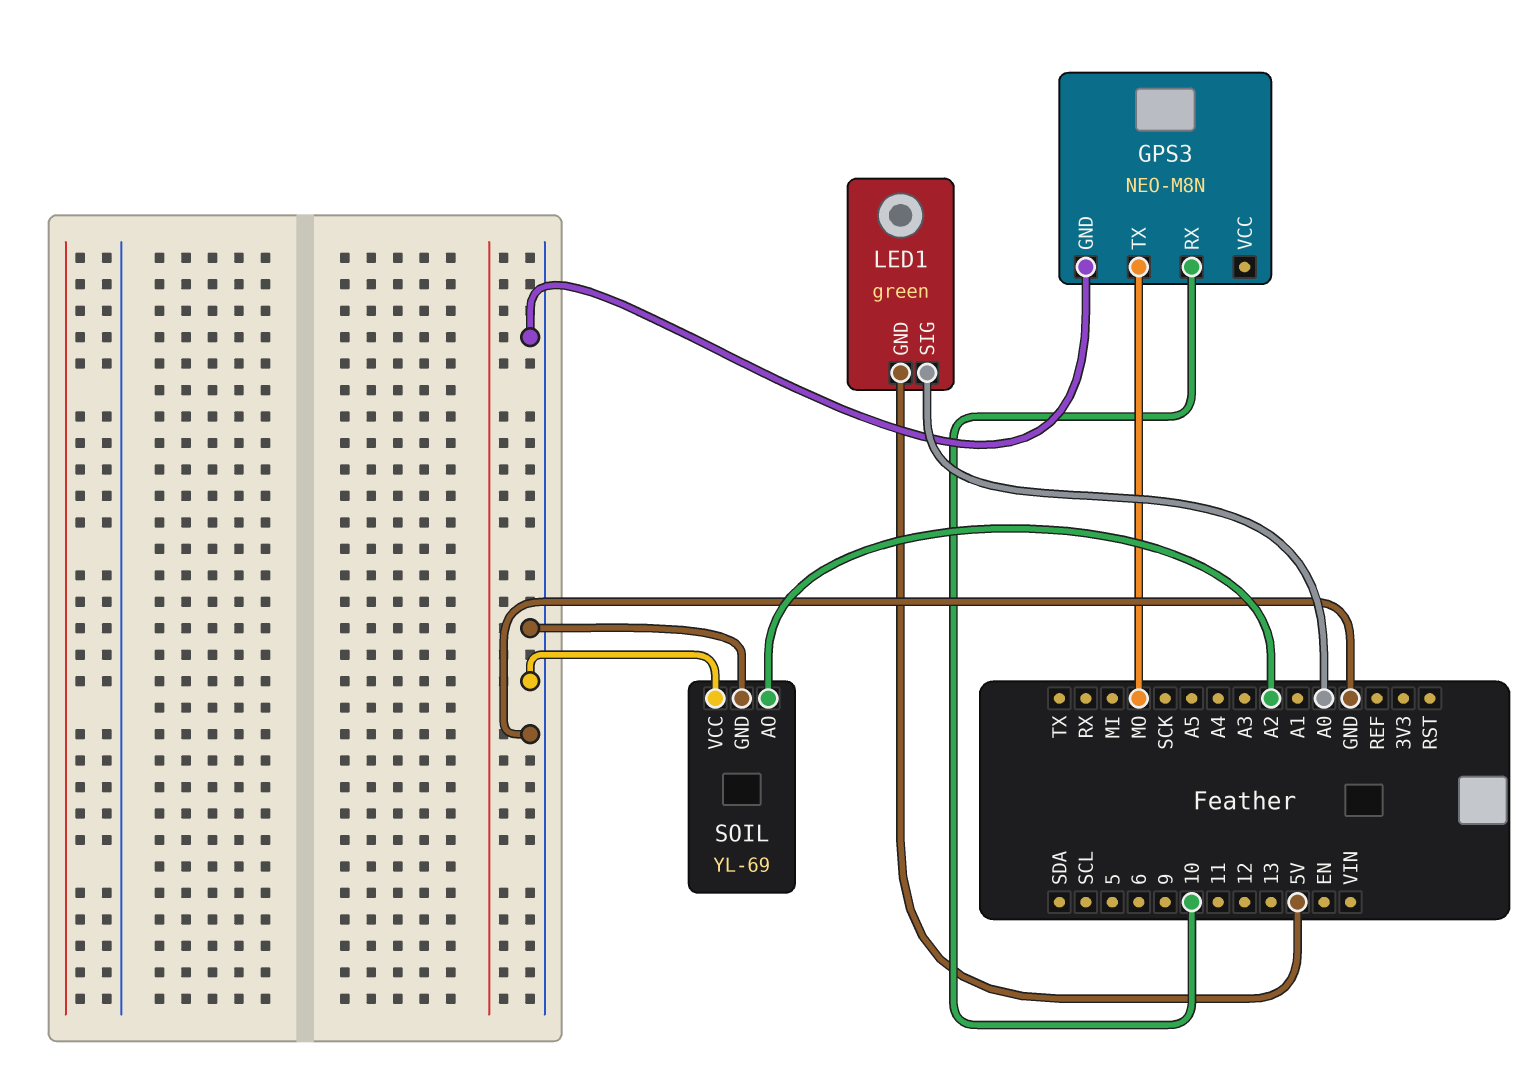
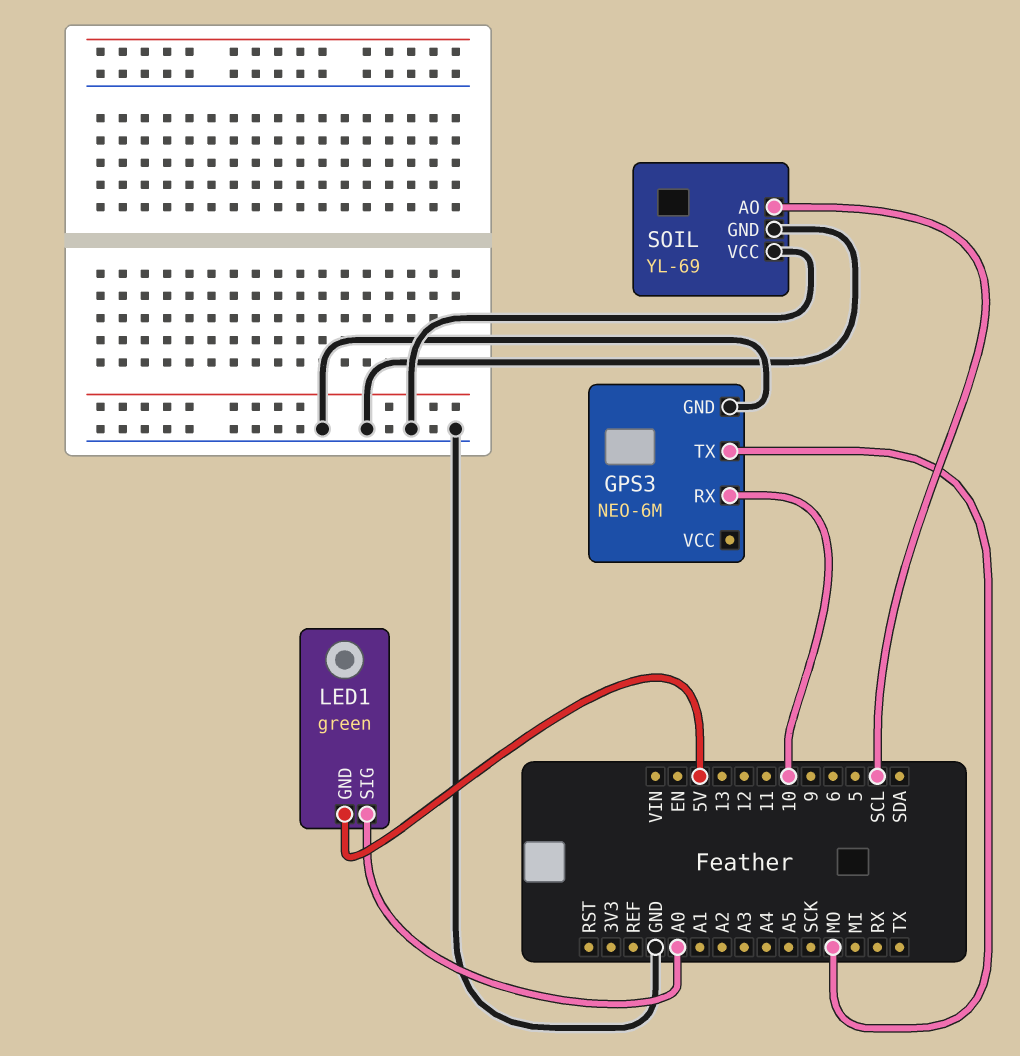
GPS3: NEO-M8N -> NEO-6M
SOIL pin AO: A2 -> SCL

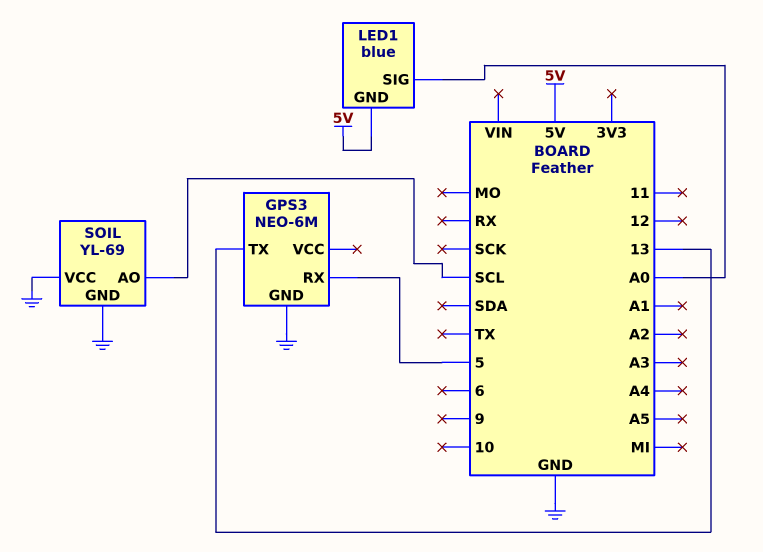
GPS3 pin RX: 10 -> 5
GPS3 pin TX: MO -> 13
LED1: green -> blue

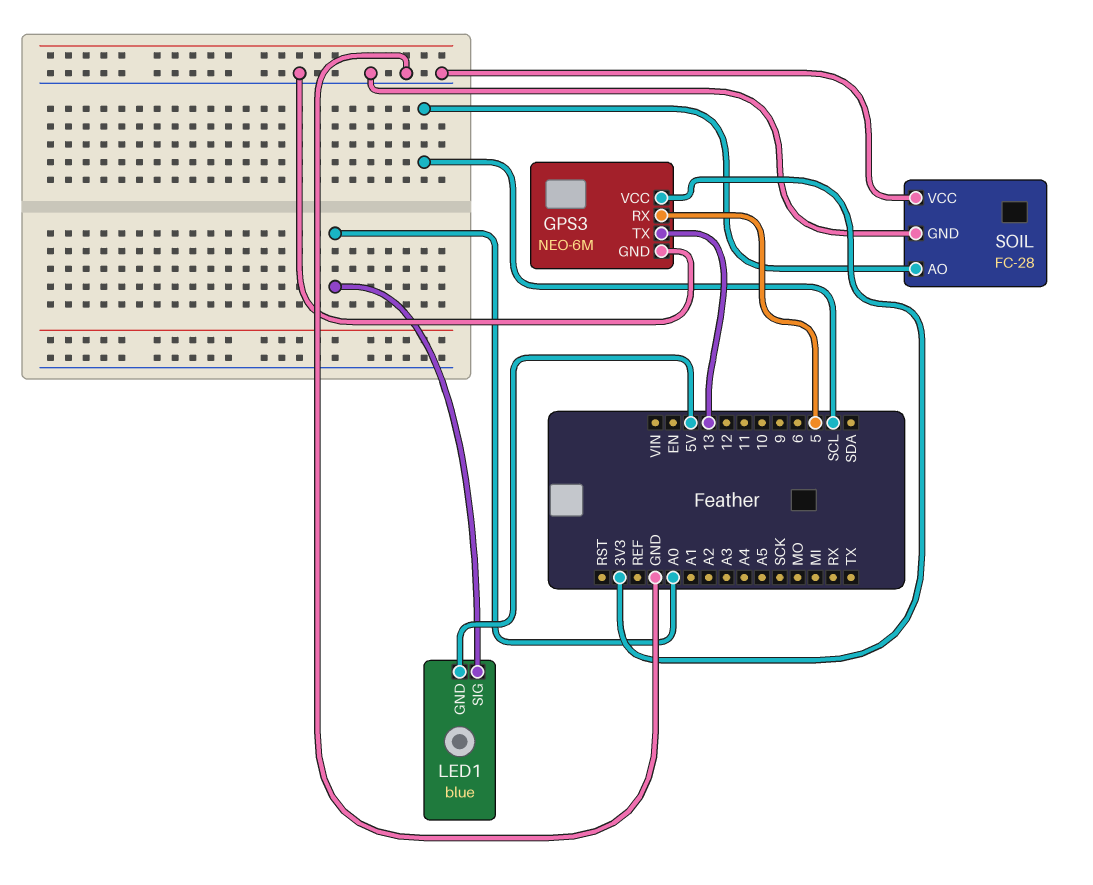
GPS3 pin VCC: none -> 3V3
SOIL: YL-69 -> FC-28

